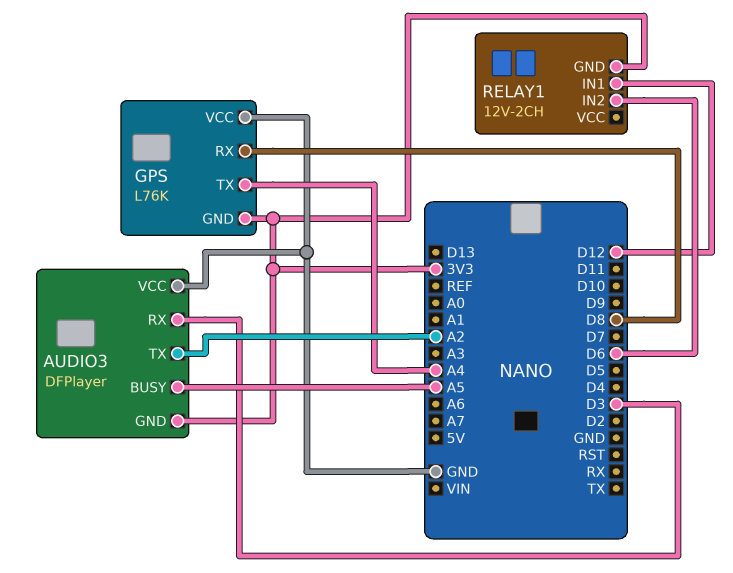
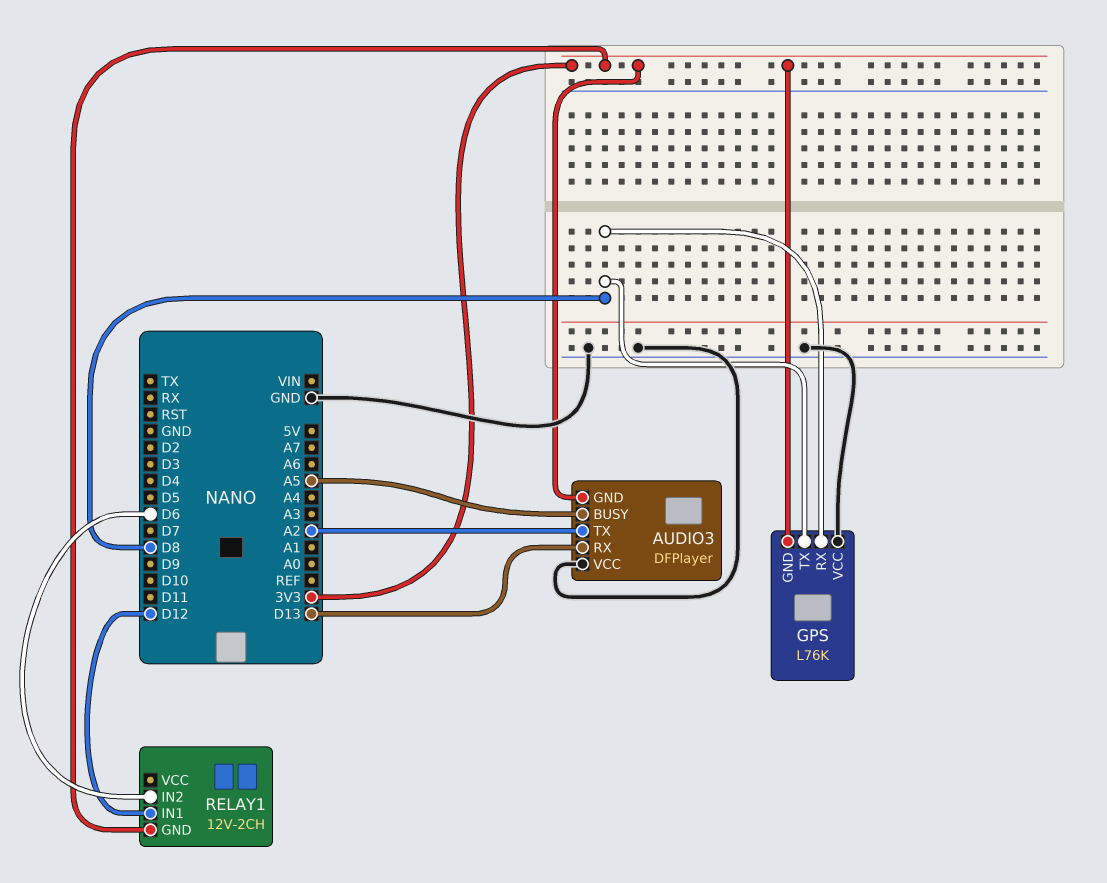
AUDIO3 pin RX: D3 -> D13
GPS pin TX: A4 -> D8

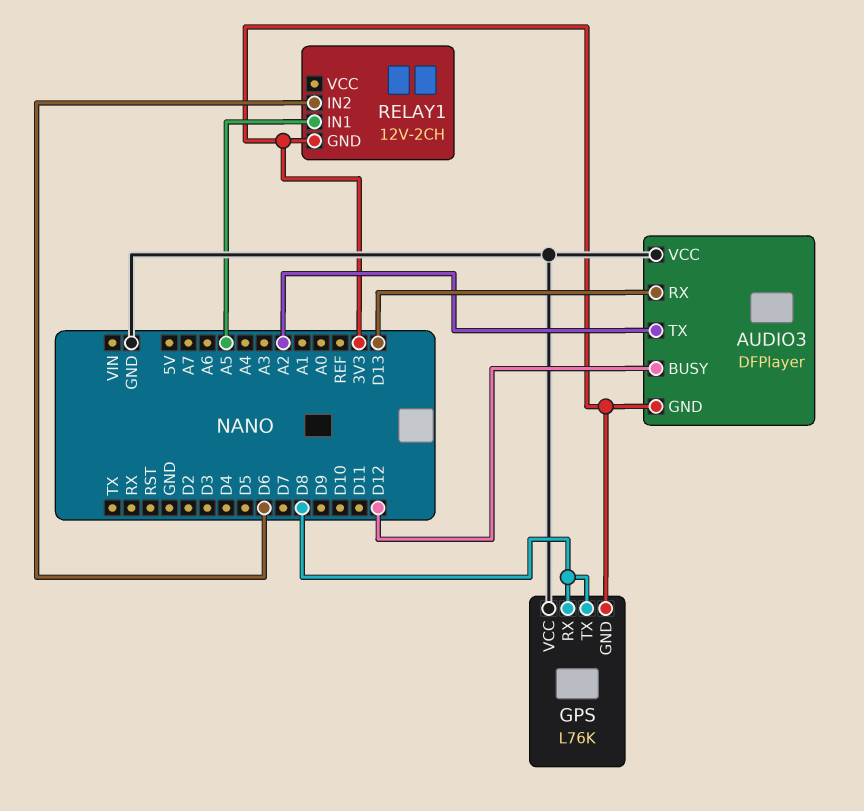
AUDIO3 pin BUSY: A5 -> D12
RELAY1 pin IN1: D12 -> A5

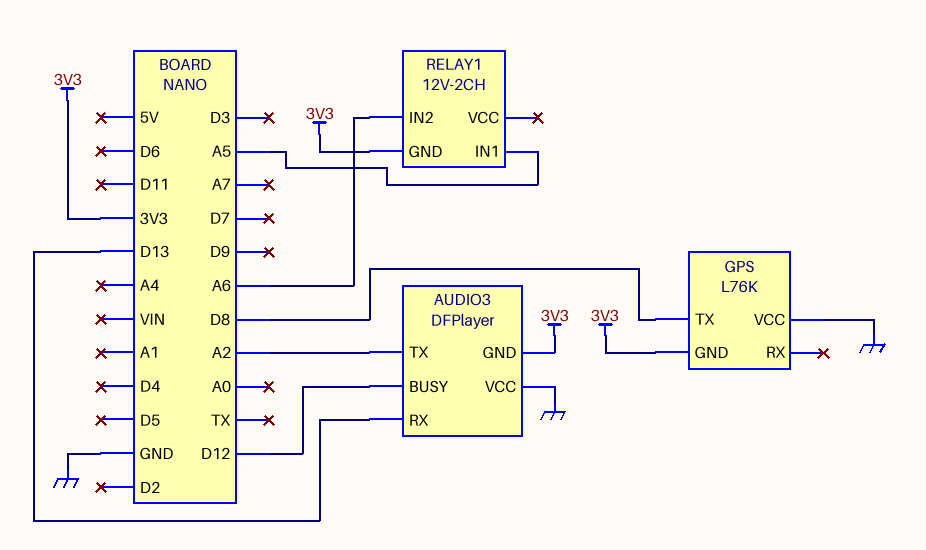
GPS pin RX: D8 -> none
RELAY1 pin IN2: D6 -> A6

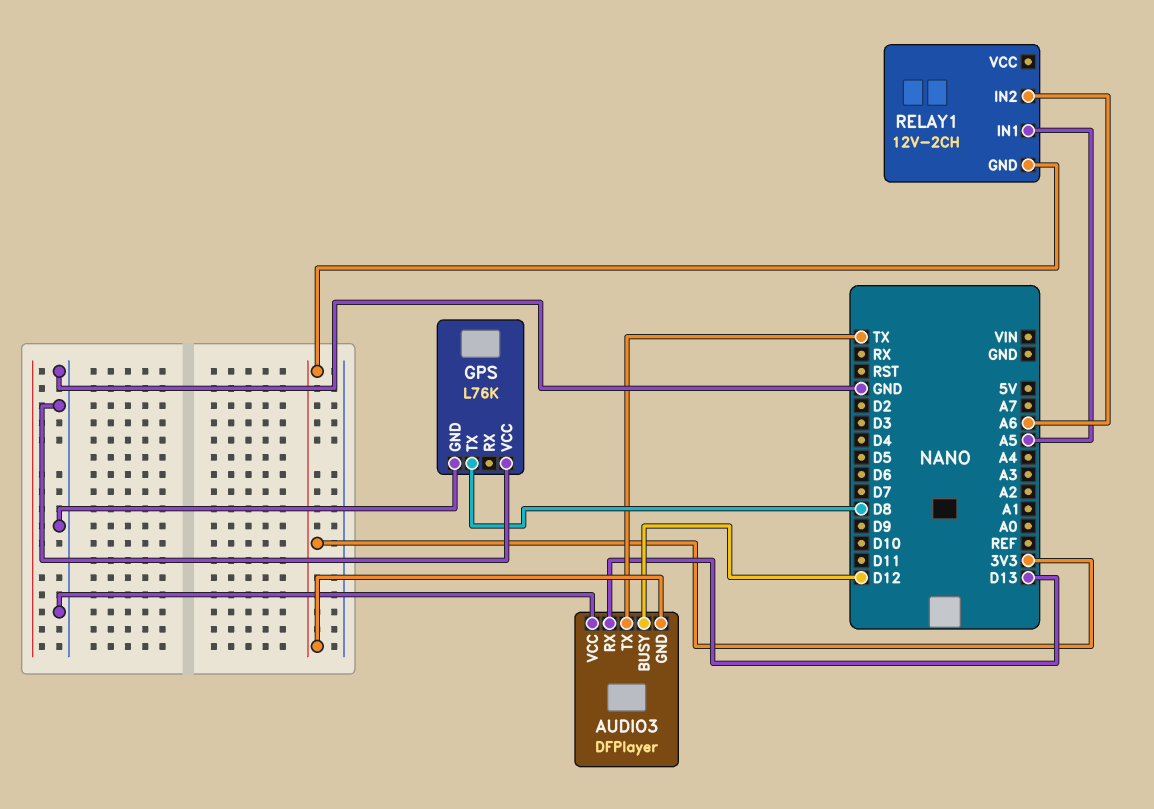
AUDIO3 pin TX: A2 -> TX
GPS pin GND: 3V3 -> GND

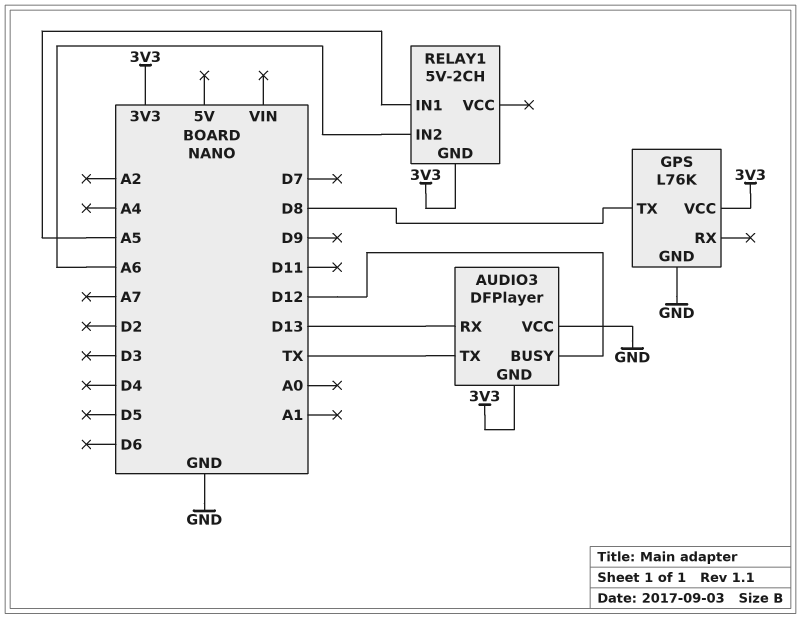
GPS pin VCC: GND -> 3V3
RELAY1: 12V-2CH -> 5V-2CH

